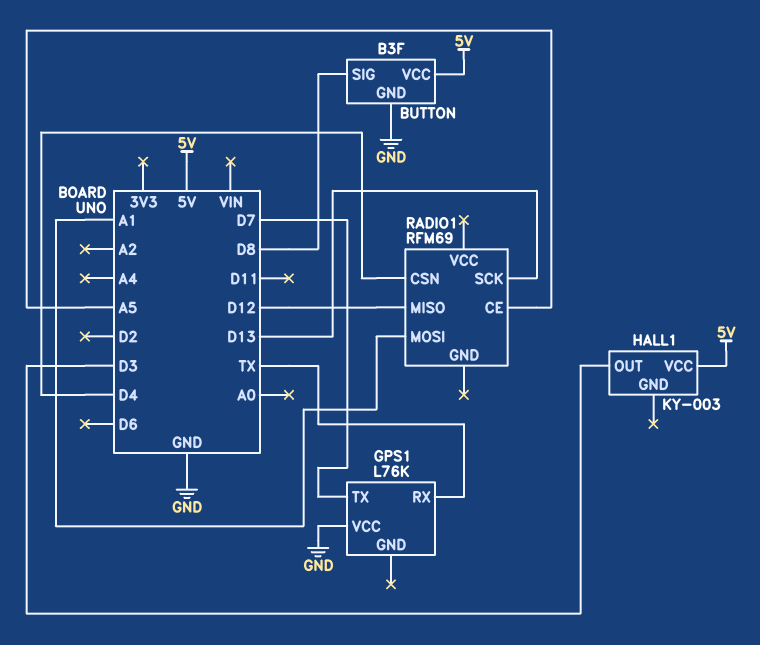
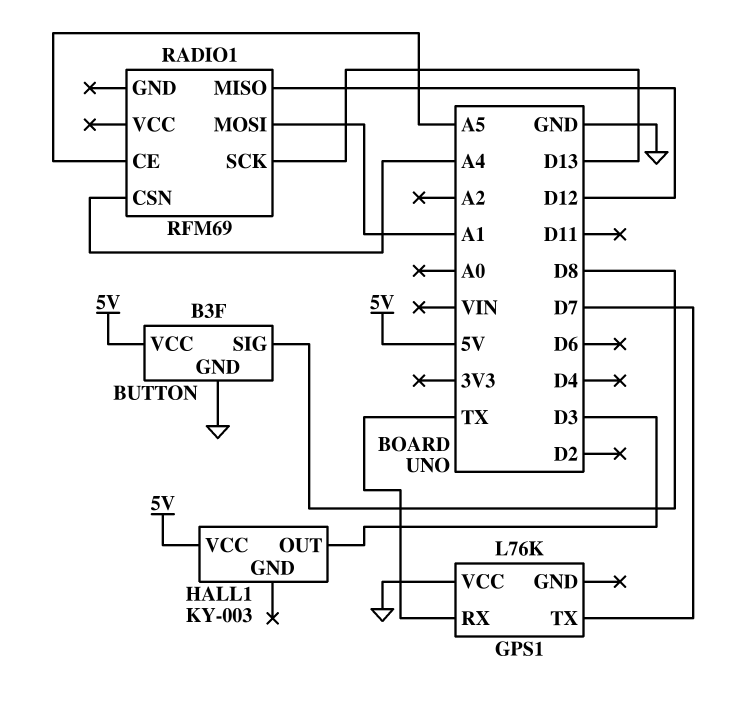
RADIO1 pin CSN: D4 -> A4

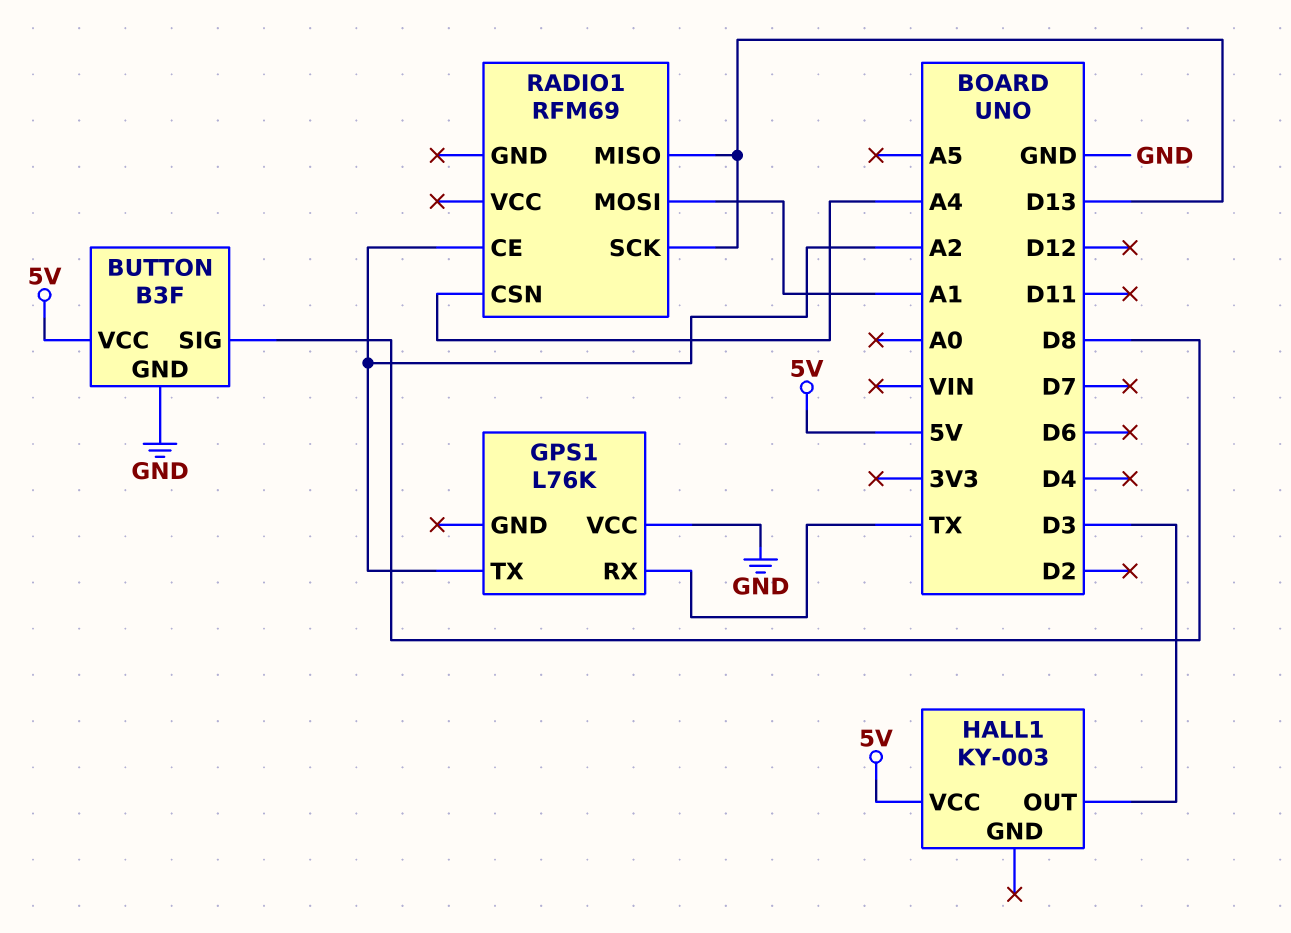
GPS1 pin TX: D7 -> A2
RADIO1 pin CE: A5 -> A2
RADIO1 pin MISO: D12 -> D13

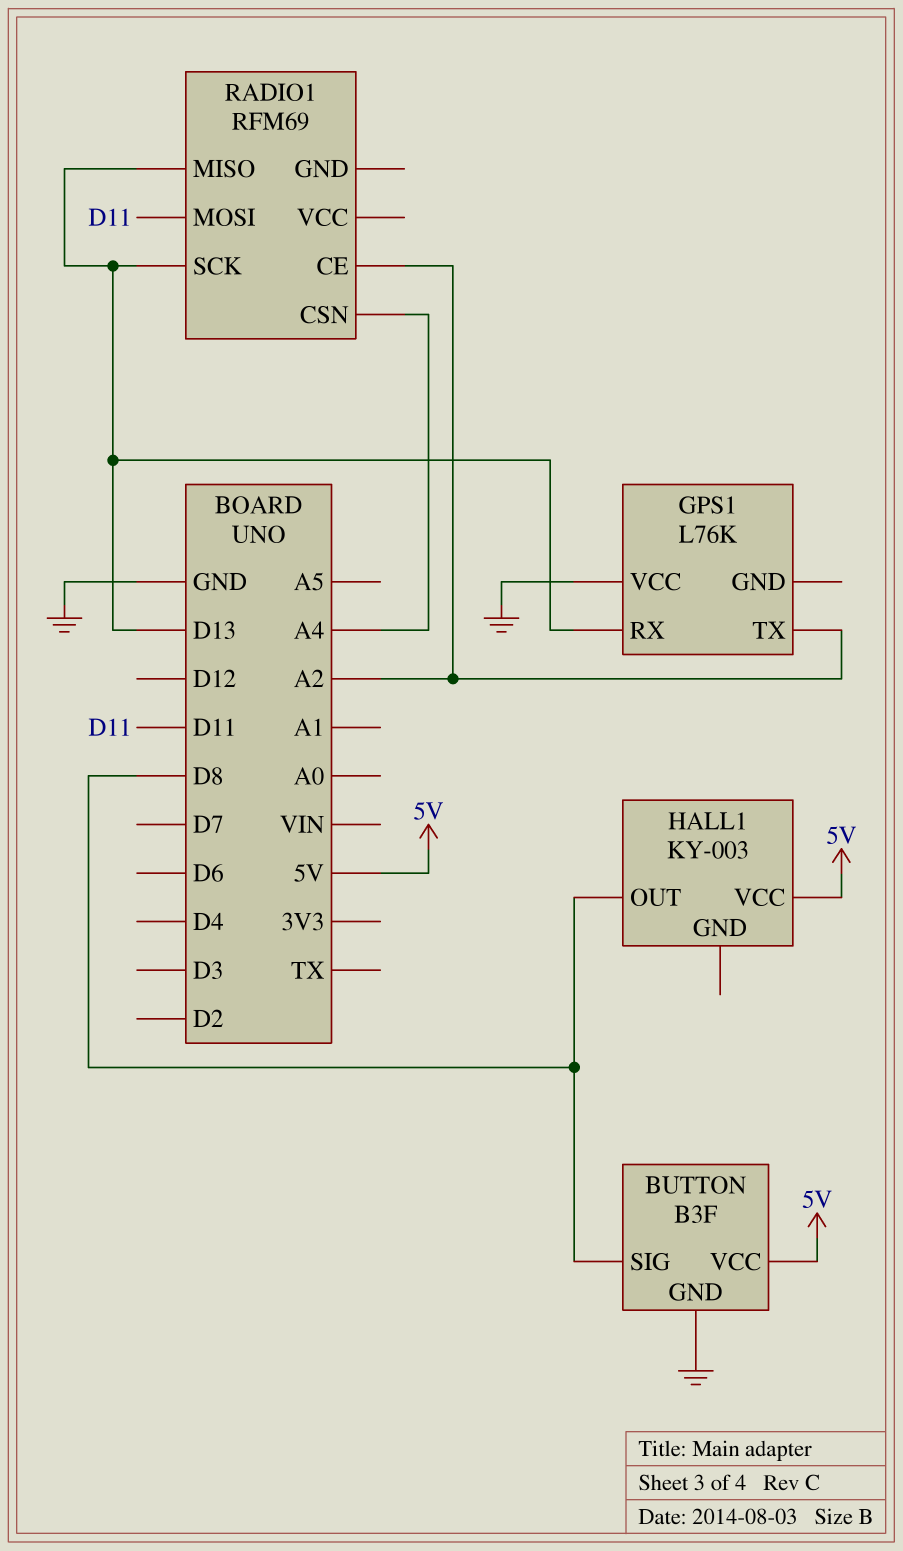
GPS1 pin RX: TX -> D13
HALL1 pin OUT: D3 -> D8
RADIO1 pin MOSI: A1 -> D11

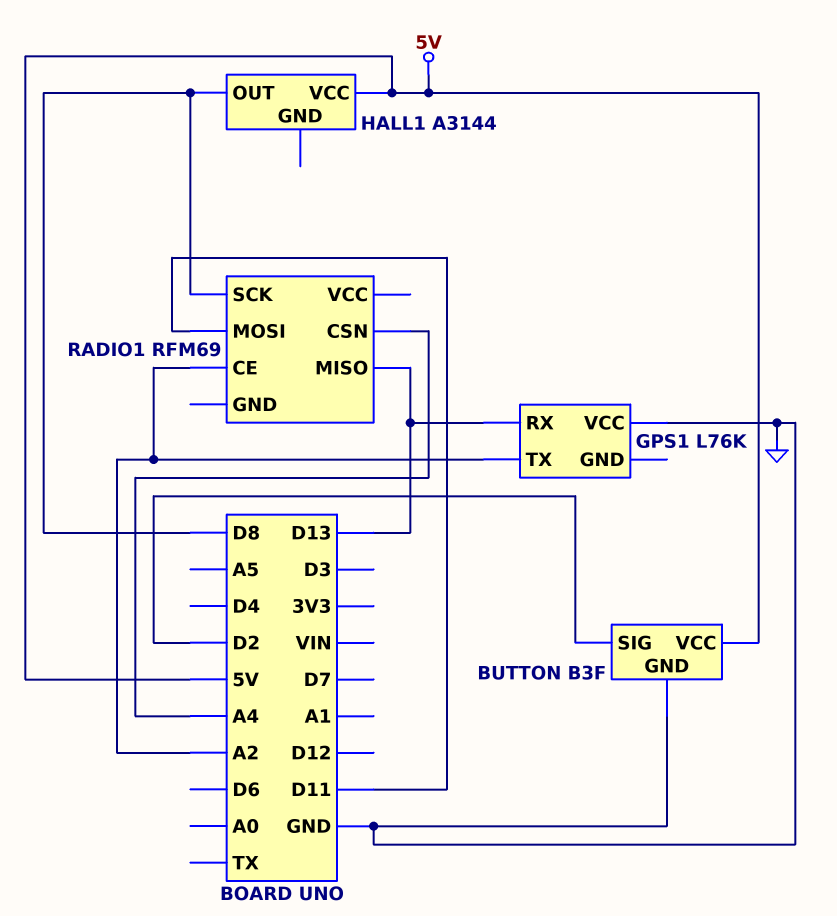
BUTTON pin SIG: D8 -> D2
HALL1: KY-003 -> A3144
RADIO1 pin SCK: D13 -> D8

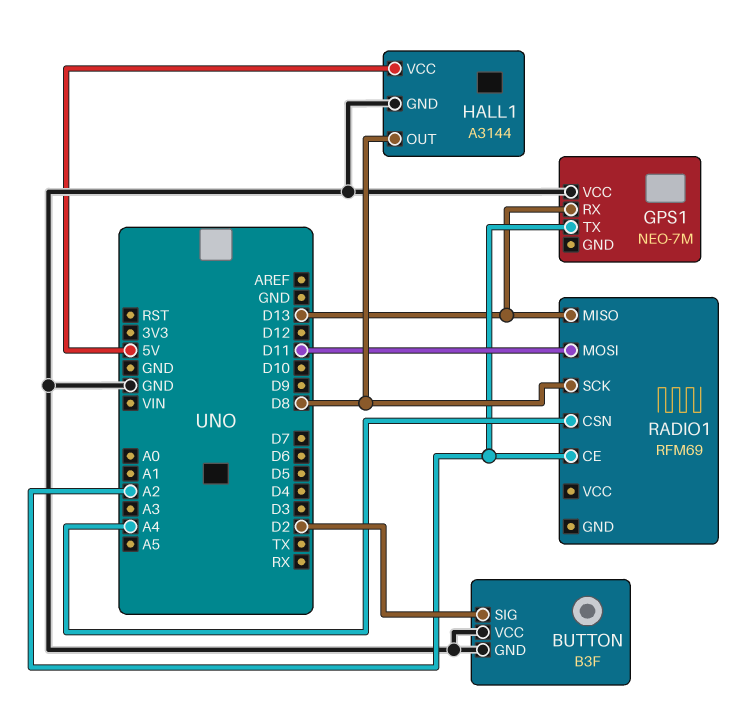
BUTTON pin VCC: 5V -> GND
GPS1: L76K -> NEO-7M
HALL1 pin GND: none -> GND

